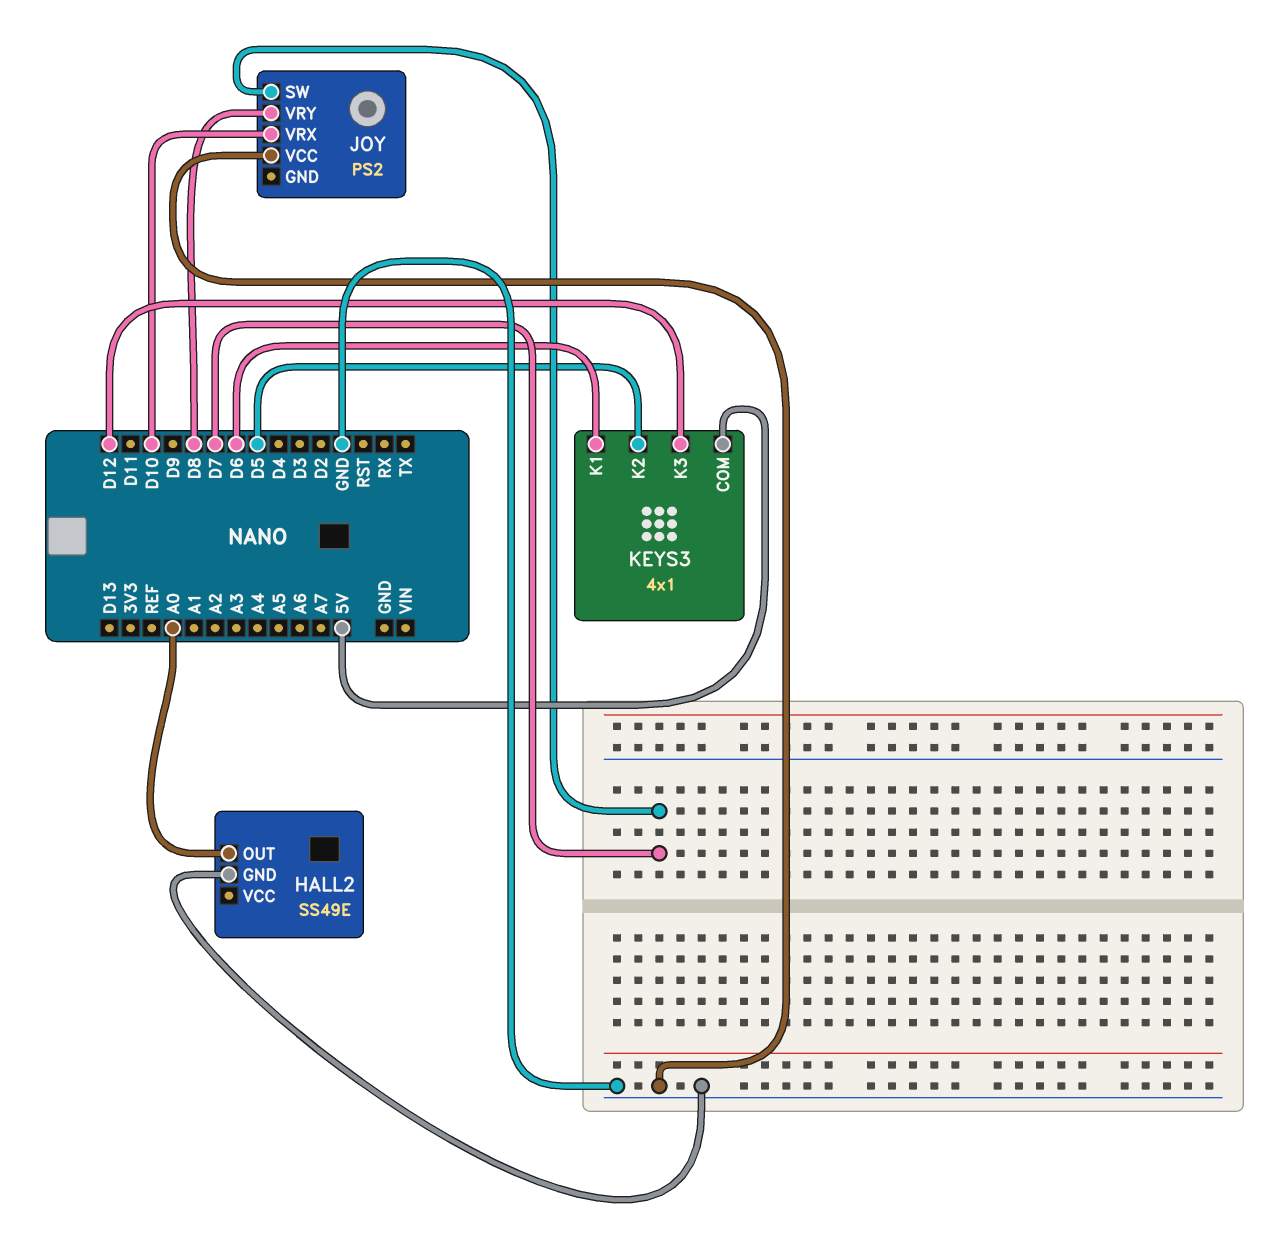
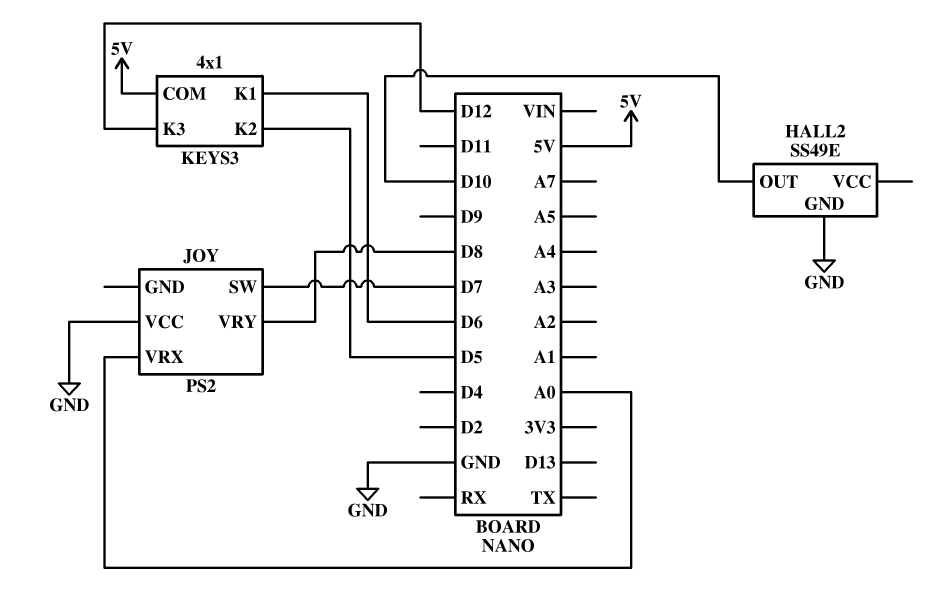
HALL2 pin OUT: A0 -> D10
JOY pin VRX: D10 -> A0

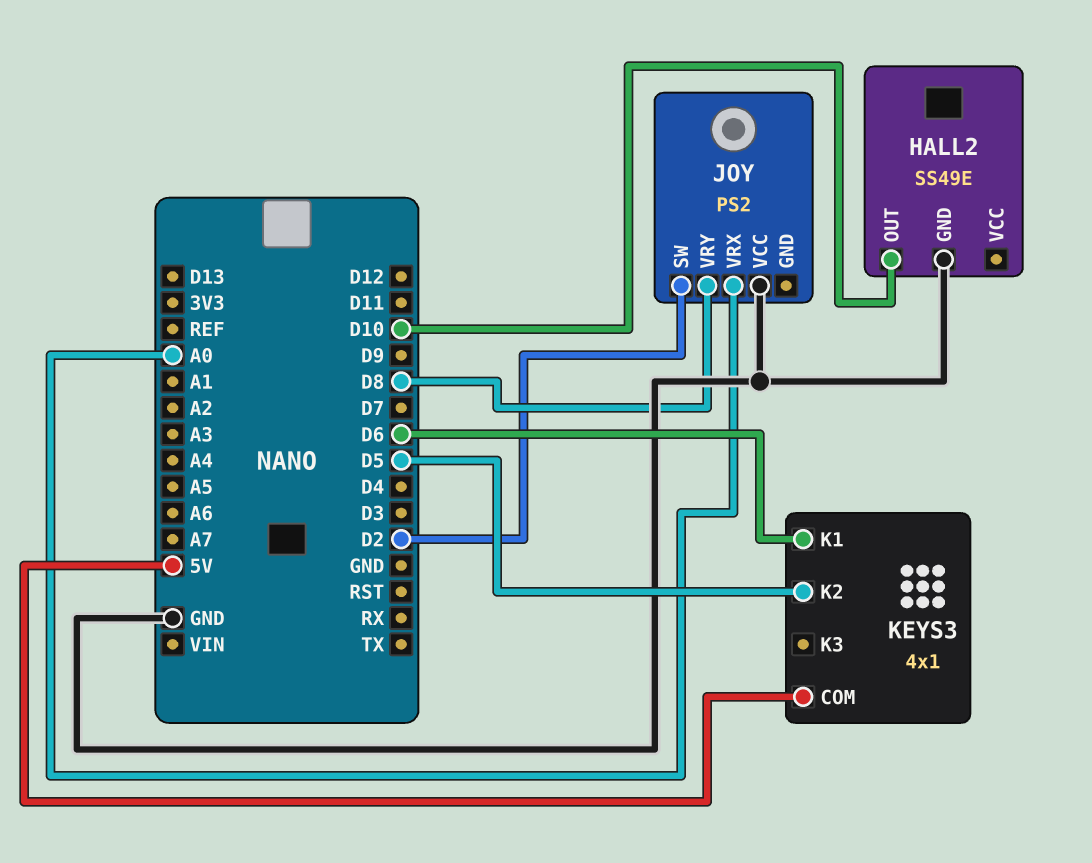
JOY pin SW: D7 -> D2
KEYS3 pin K3: D12 -> none

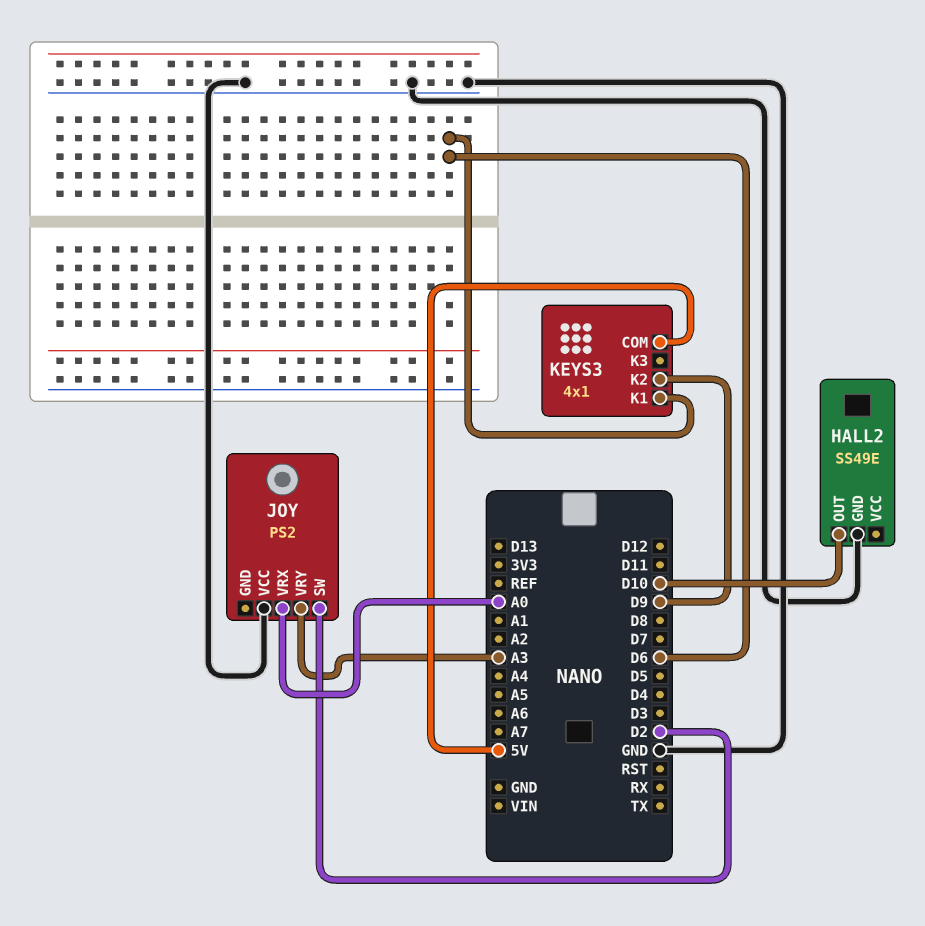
JOY pin VRY: D8 -> A3
KEYS3 pin K2: D5 -> D9

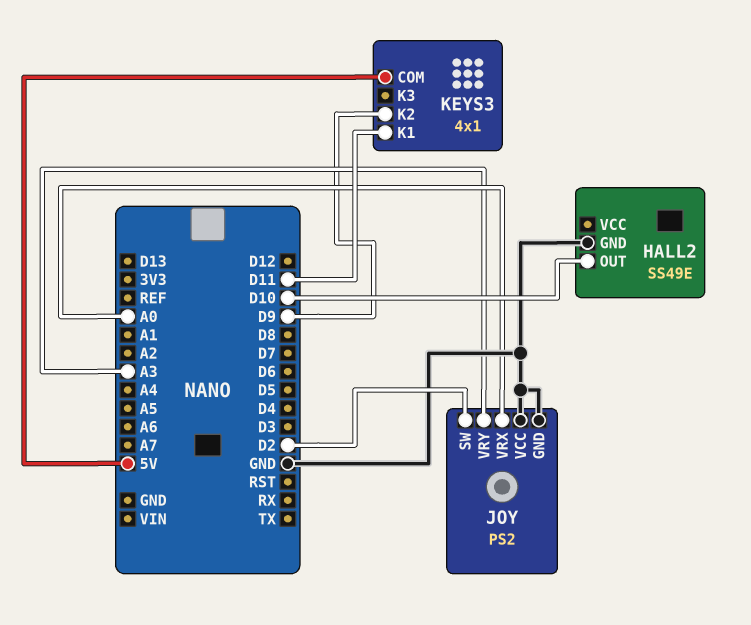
JOY pin GND: none -> GND
KEYS3 pin K1: D6 -> D11

